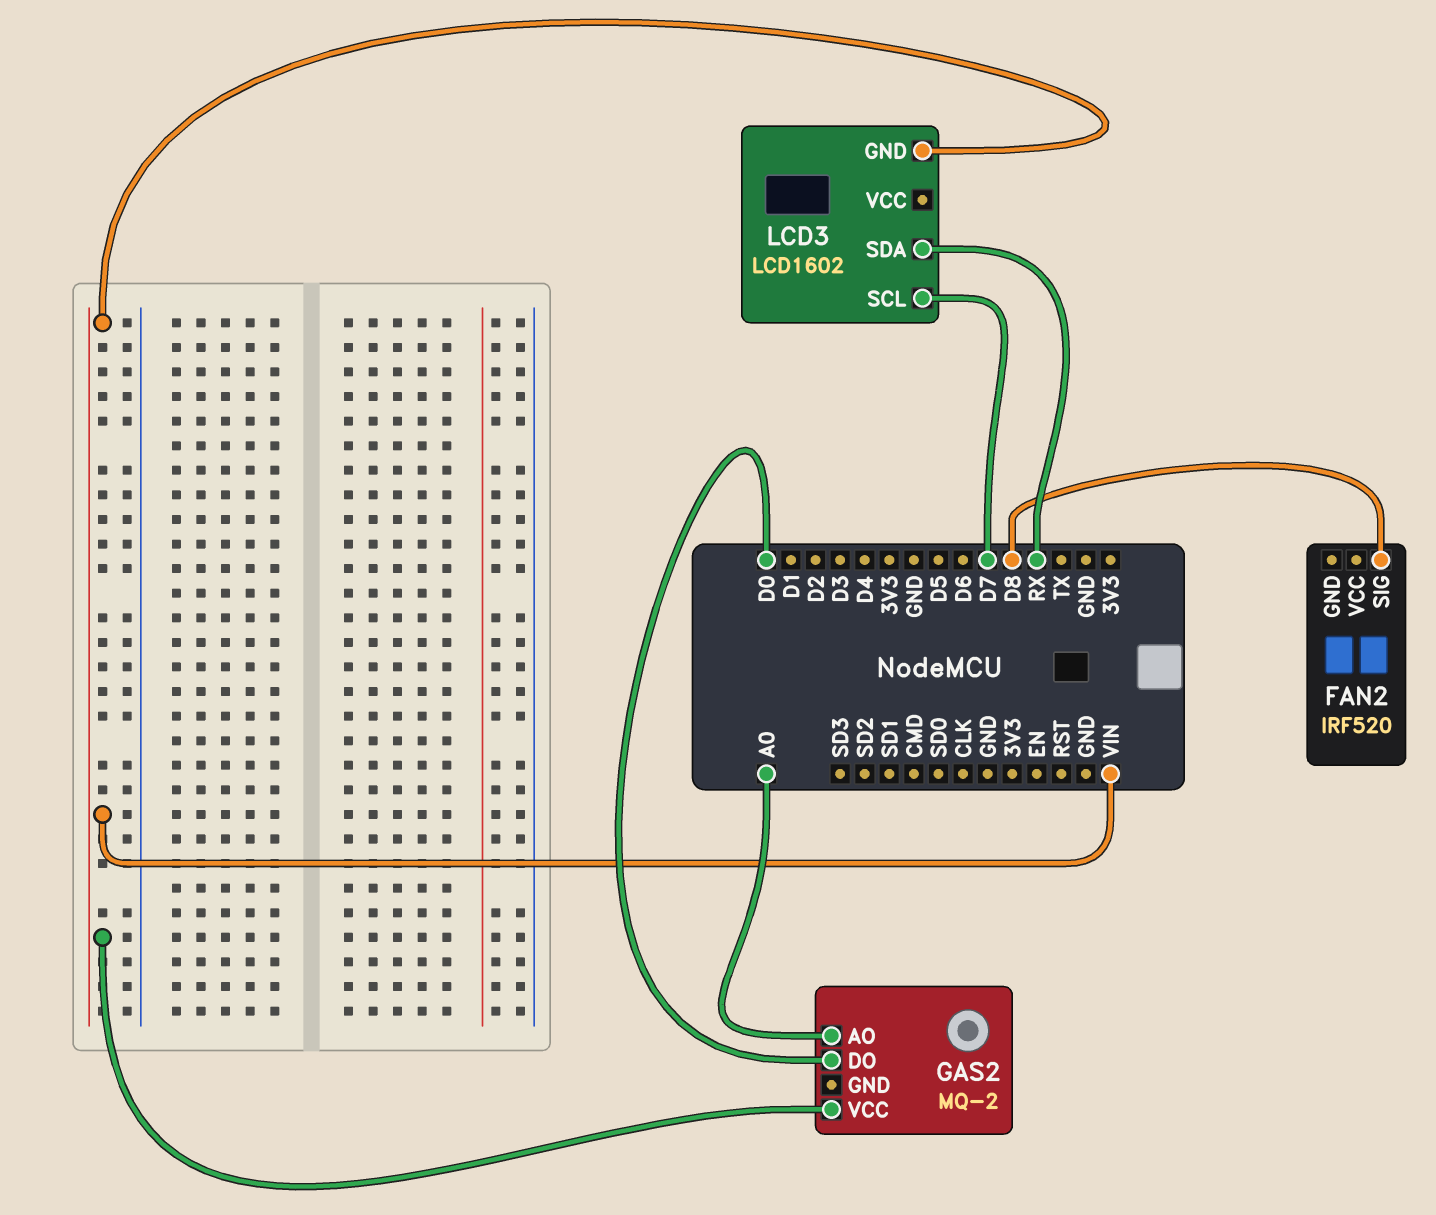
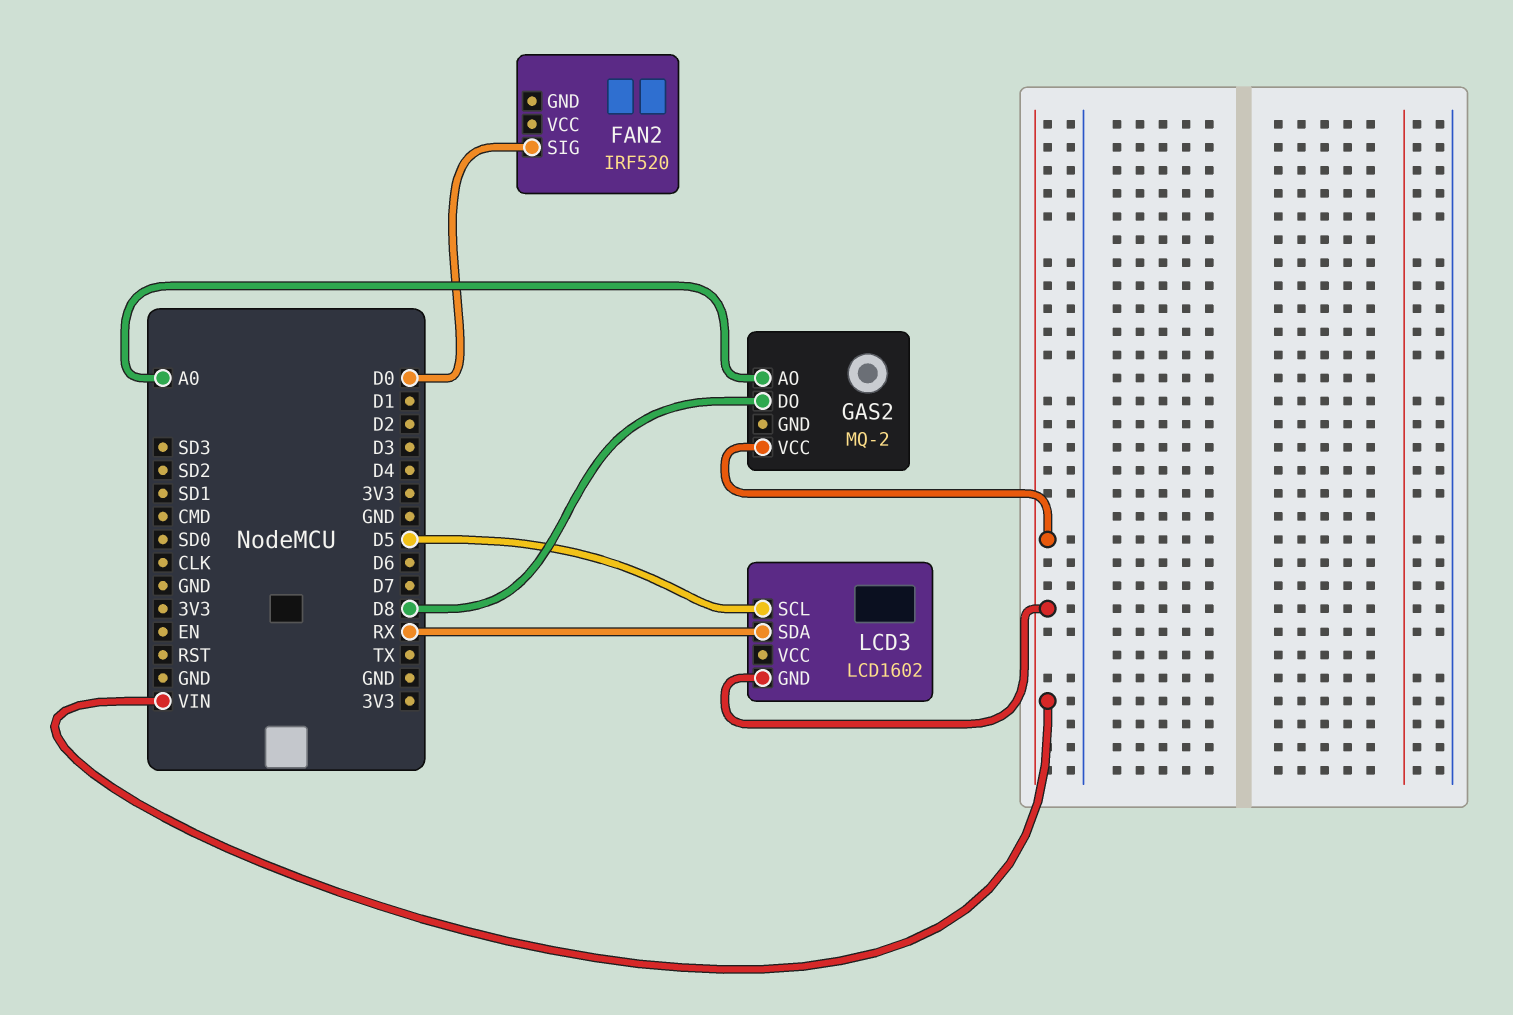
FAN2 pin SIG: D8 -> D0
GAS2 pin DO: D0 -> D8
LCD3 pin SCL: D7 -> D5

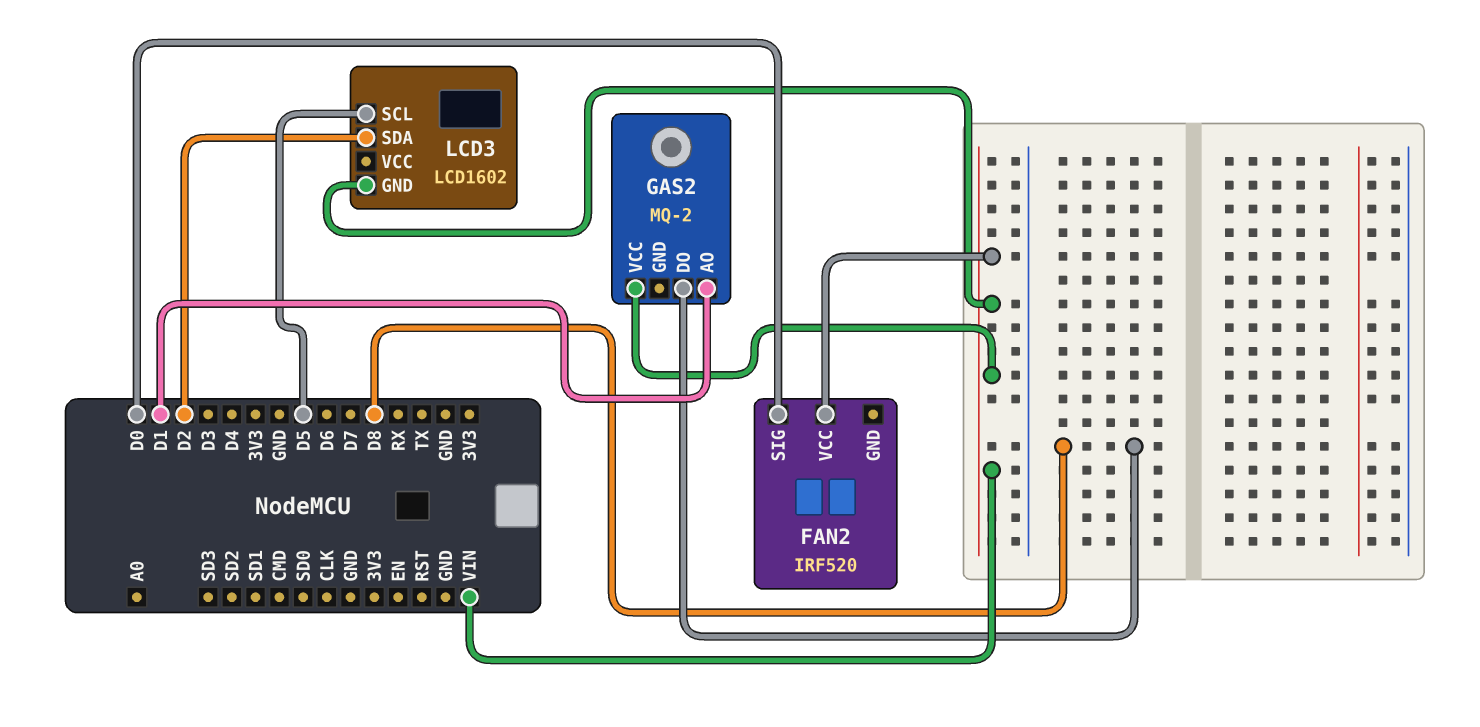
FAN2 pin VCC: none -> VIN
GAS2 pin AO: A0 -> D1
LCD3 pin SDA: RX -> D2

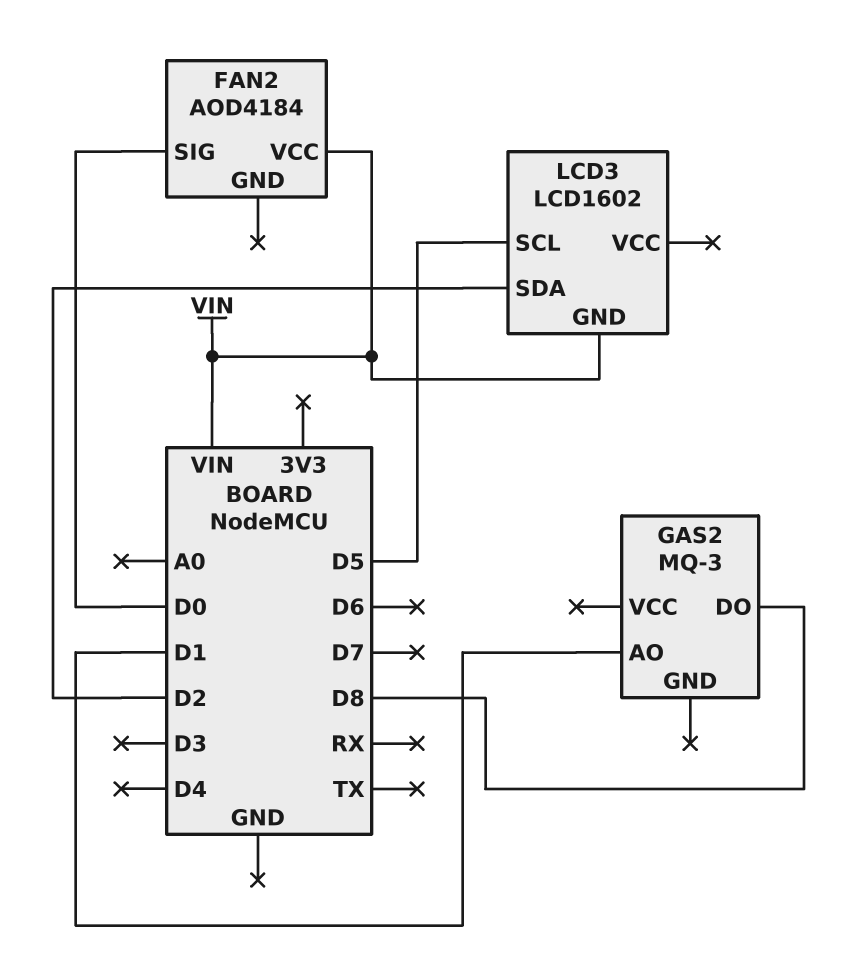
FAN2: IRF520 -> AOD4184
GAS2: MQ-2 -> MQ-3
GAS2 pin VCC: VIN -> none

